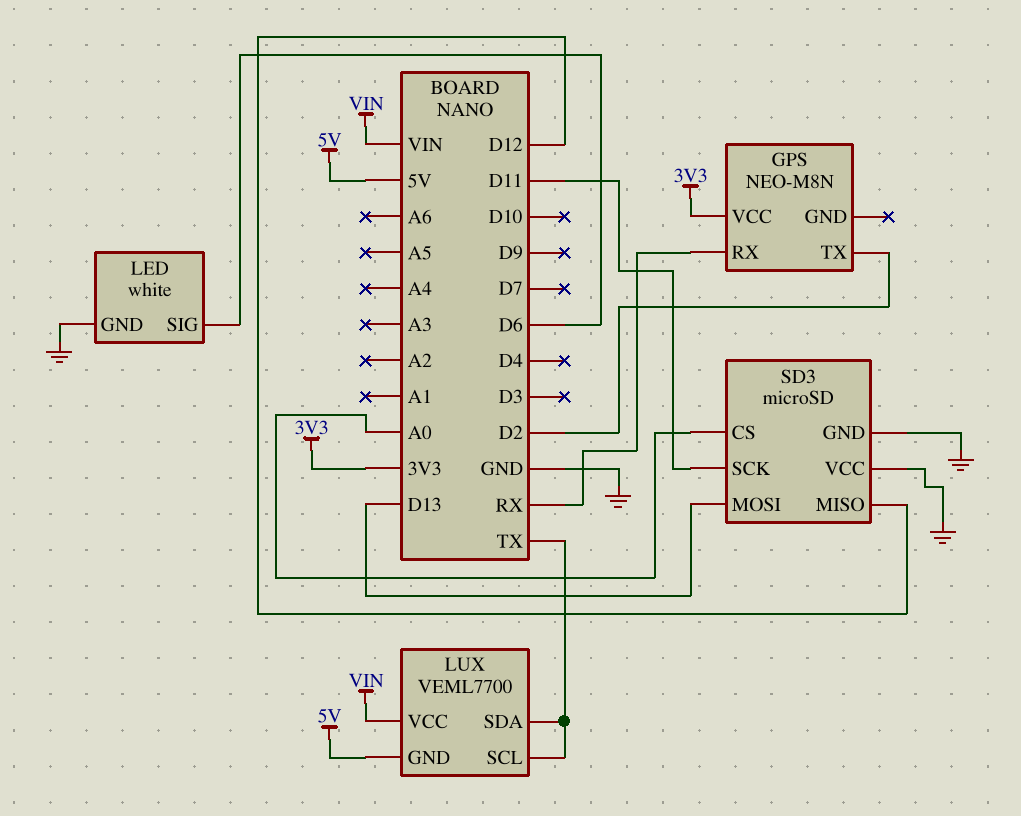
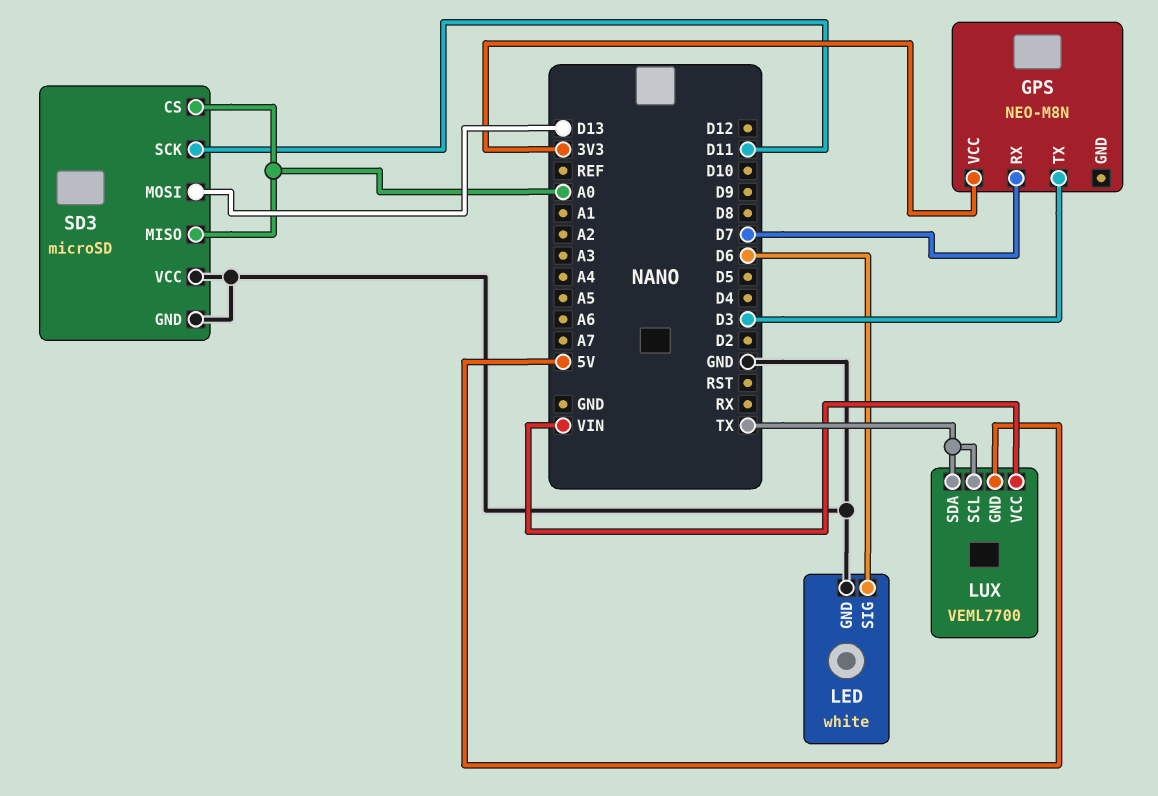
GPS pin RX: RX -> D7
GPS pin TX: D2 -> D3
SD3 pin MISO: D12 -> A0

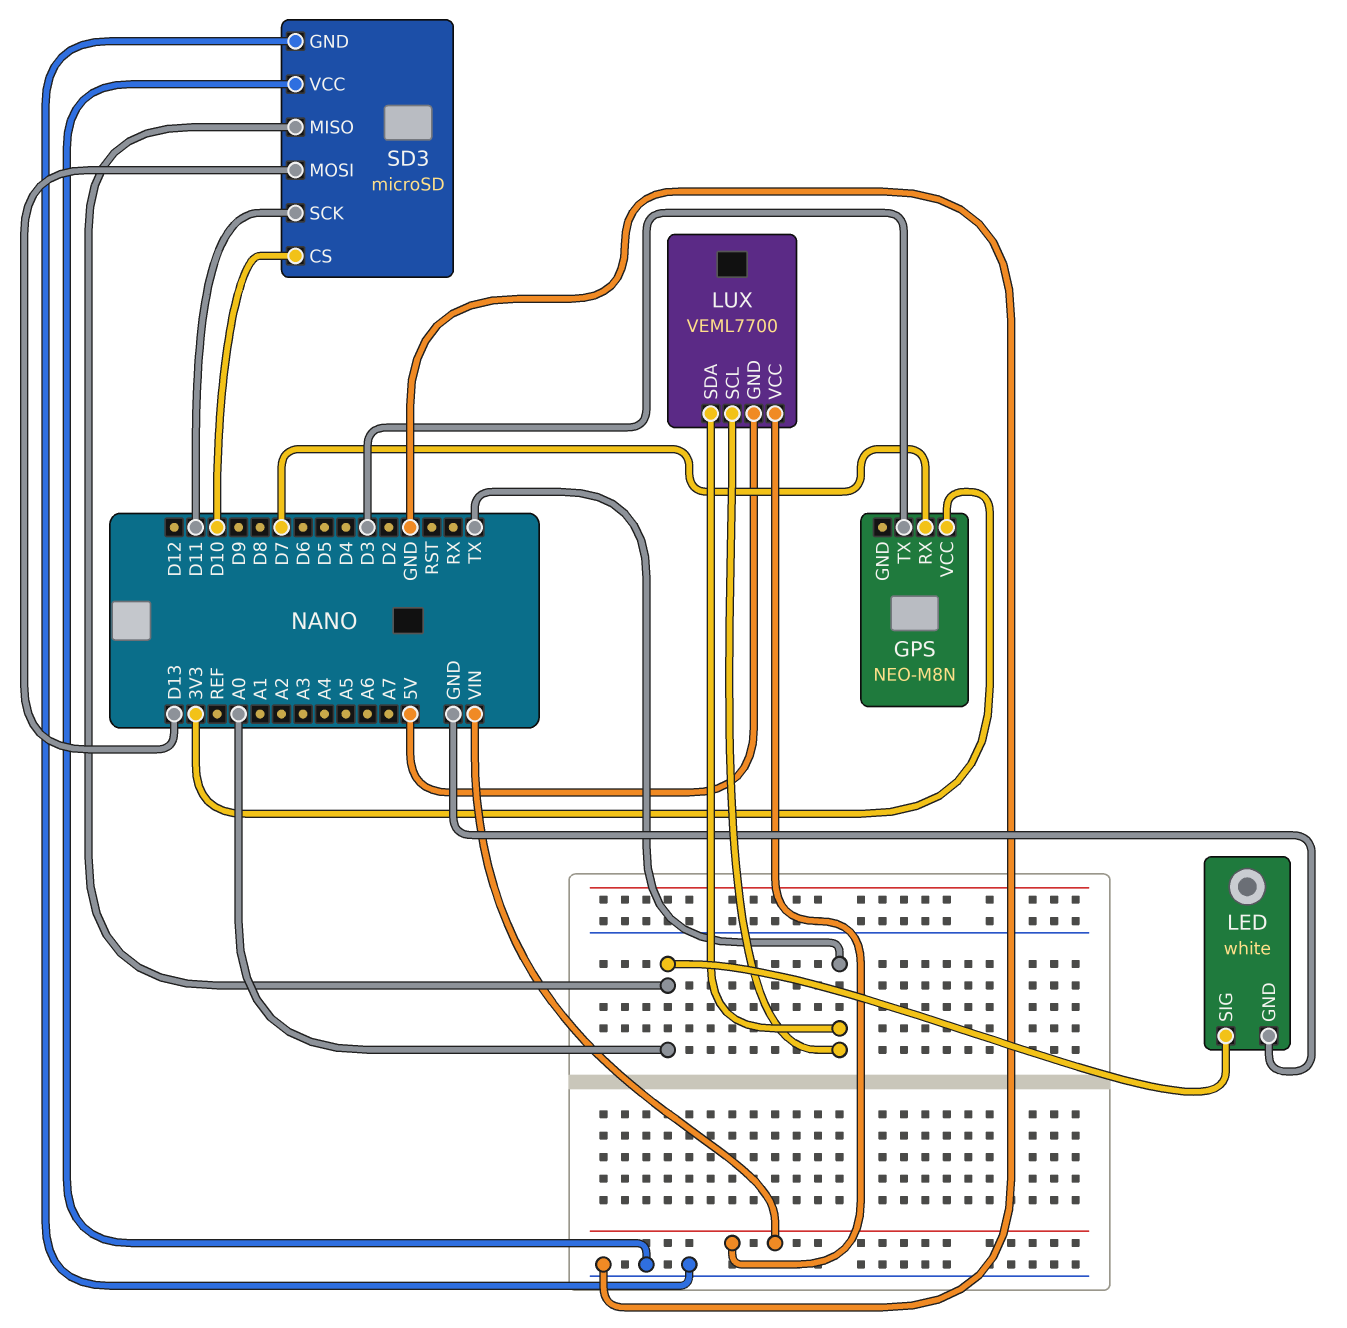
LED pin SIG: D6 -> A0
SD3 pin CS: A0 -> D10

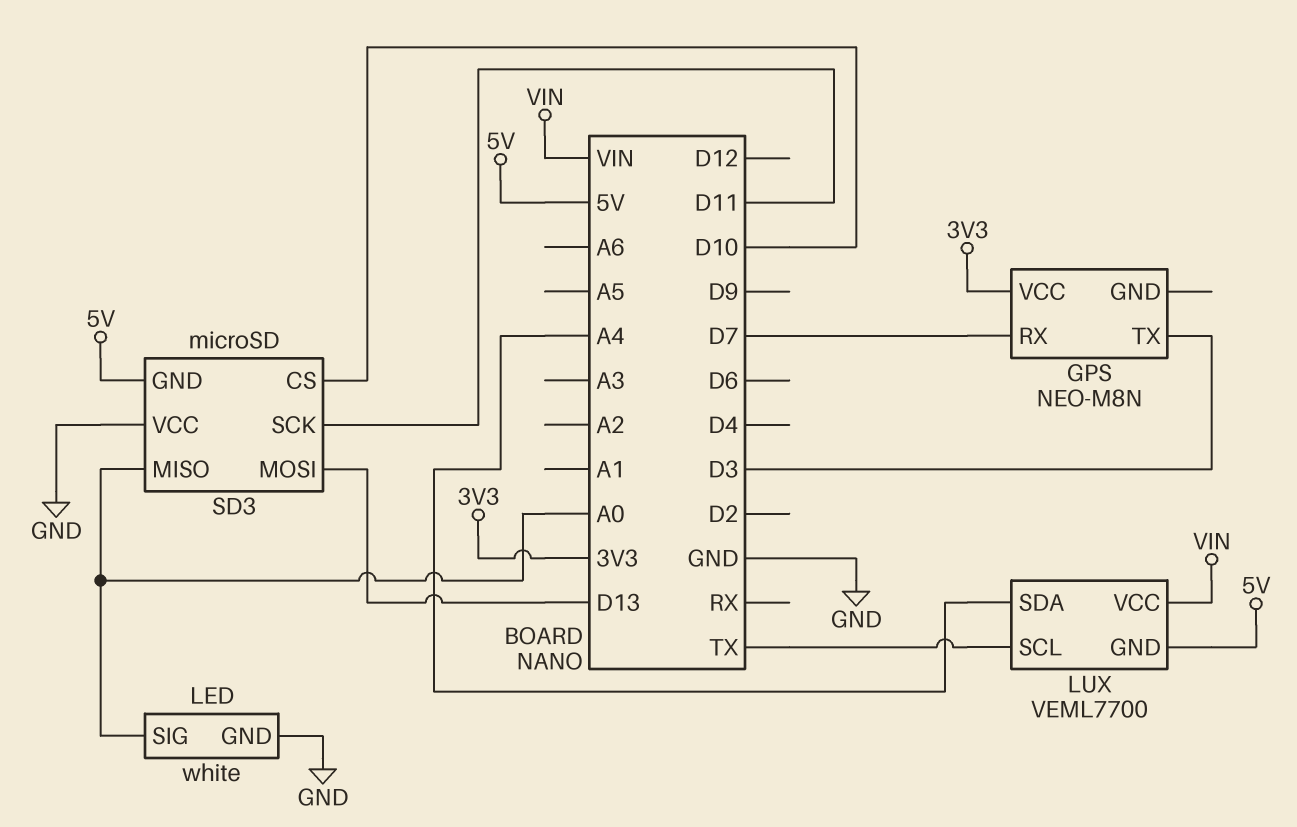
LUX pin SDA: TX -> A4
SD3 pin GND: GND -> 5V

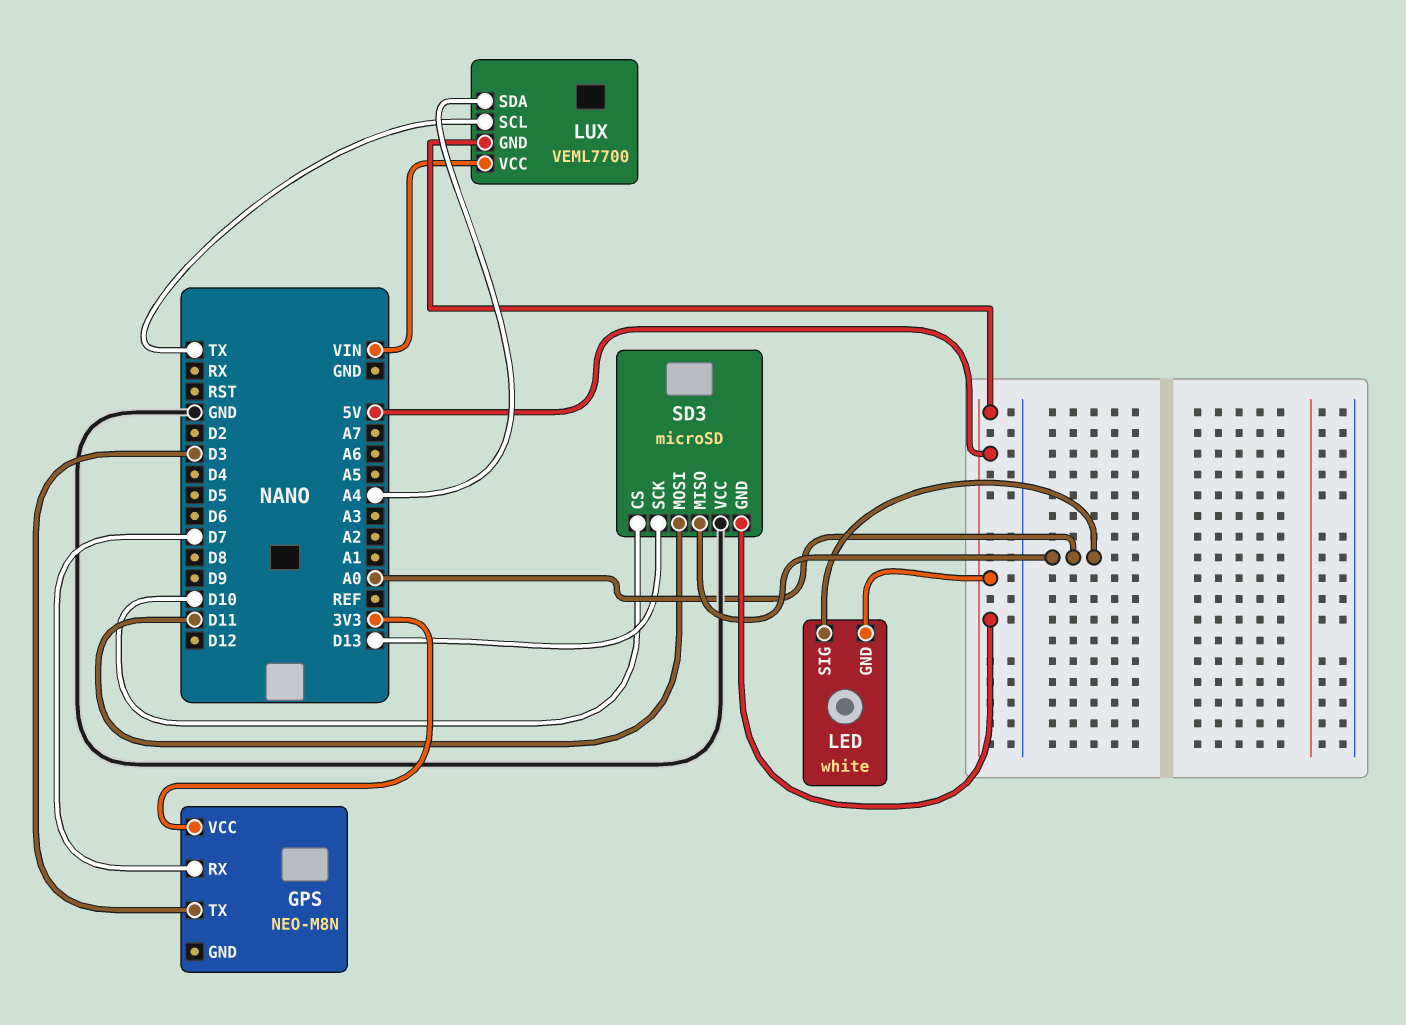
LED pin GND: GND -> 5V
SD3 pin MOSI: D13 -> D11
SD3 pin SCK: D11 -> D13

